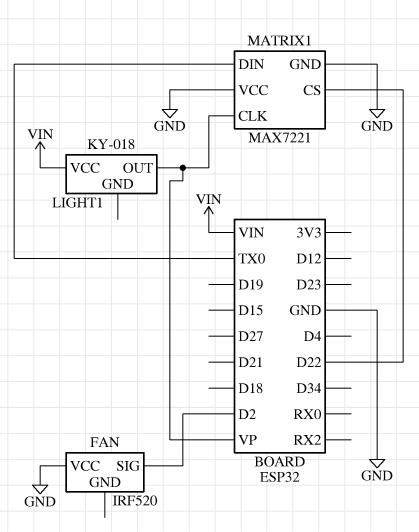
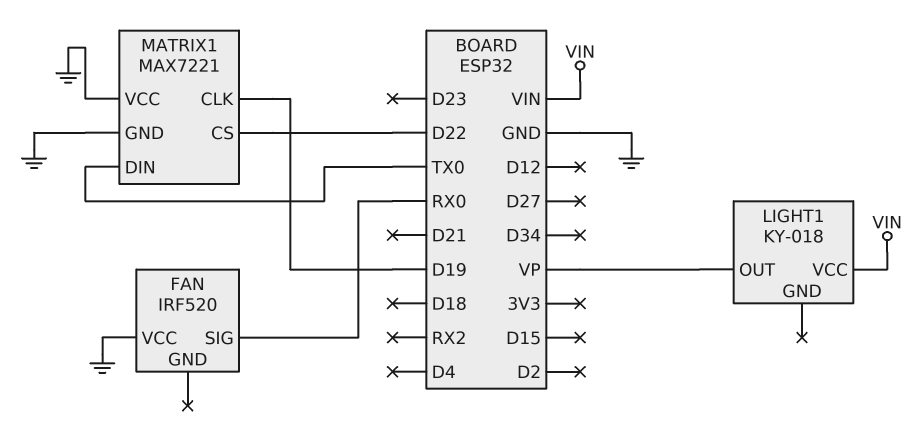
FAN pin SIG: D2 -> RX0
MATRIX1 pin CLK: VP -> D19

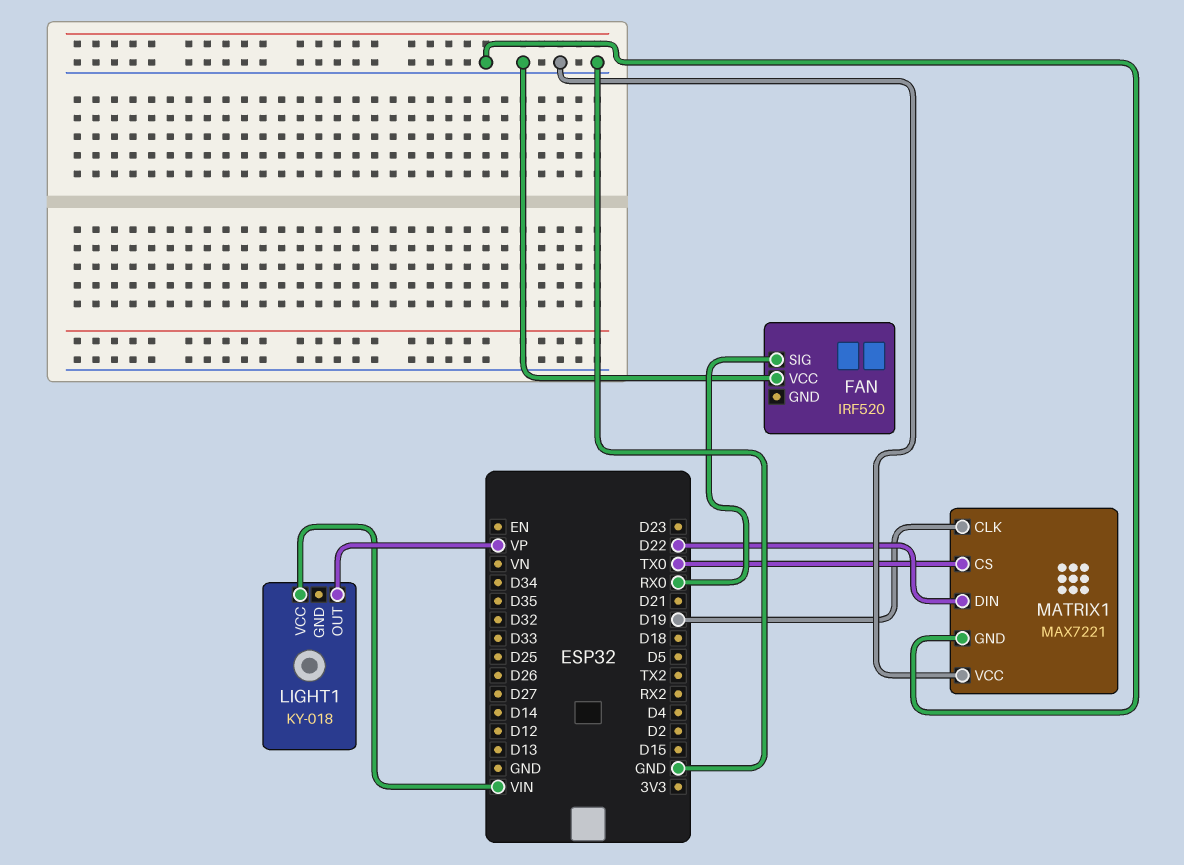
MATRIX1 pin CS: D22 -> TX0
MATRIX1 pin DIN: TX0 -> D22

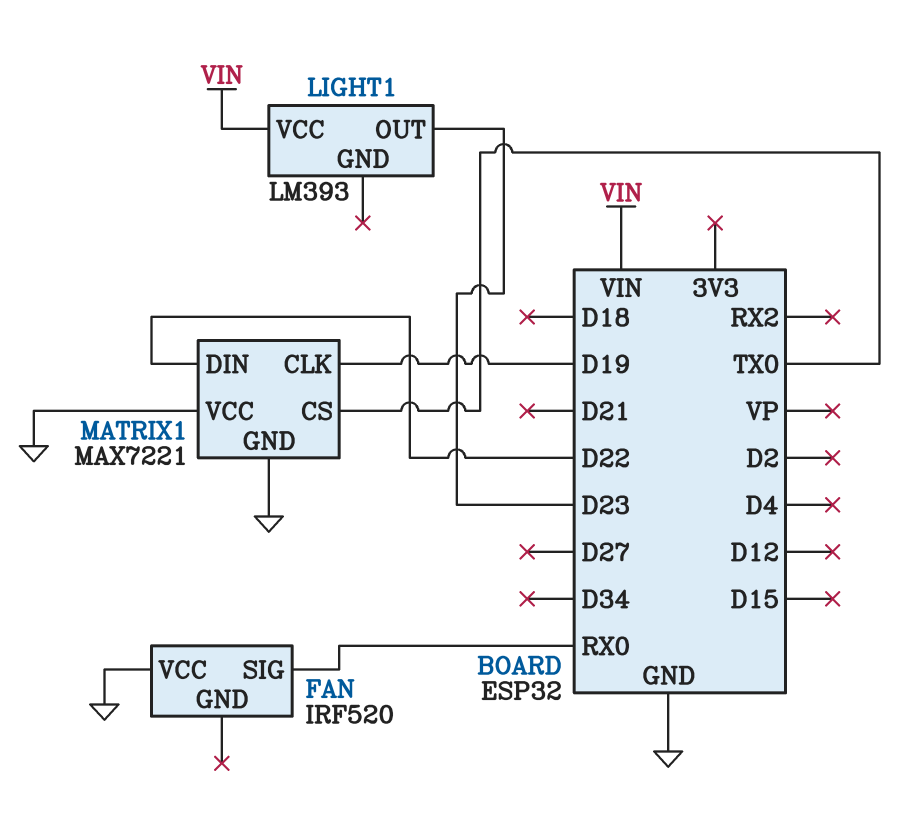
LIGHT1: KY-018 -> LM393
LIGHT1 pin OUT: VP -> D23

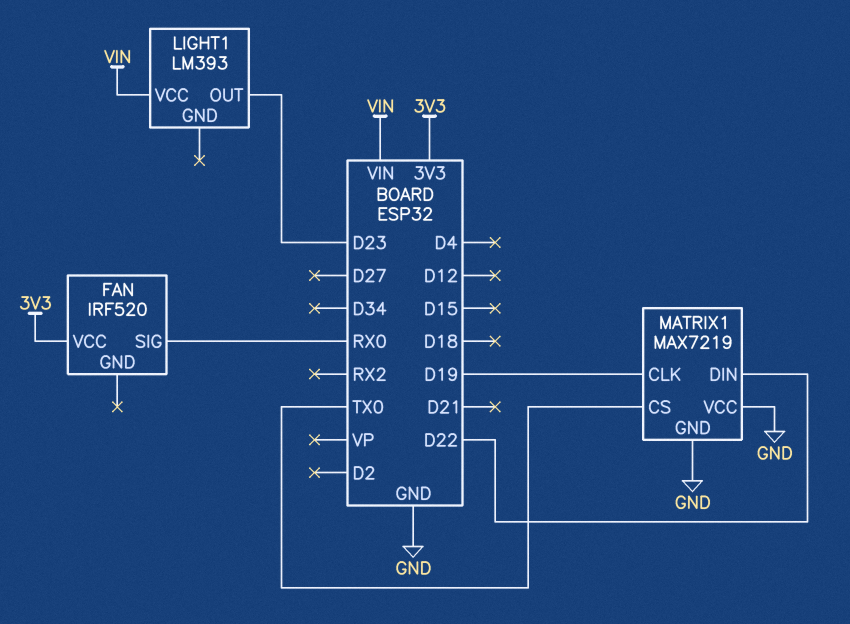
FAN pin VCC: GND -> 3V3
MATRIX1: MAX7221 -> MAX7219

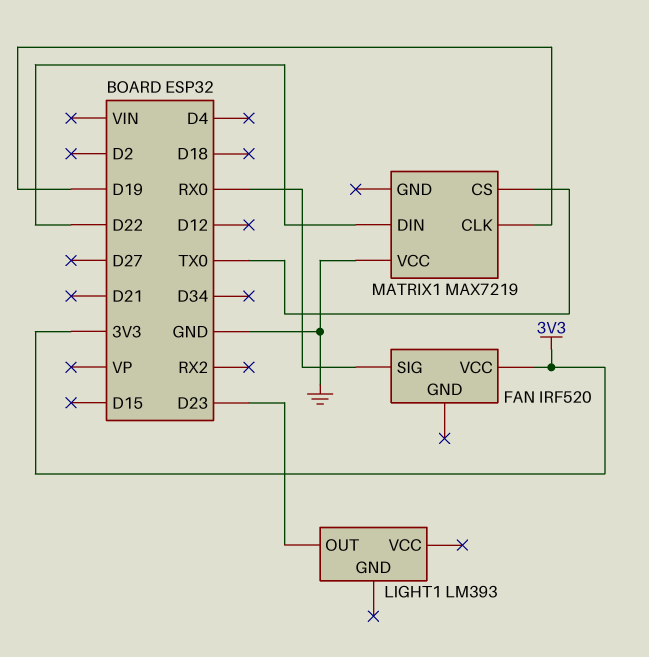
LIGHT1 pin VCC: VIN -> none
MATRIX1 pin GND: GND -> none

